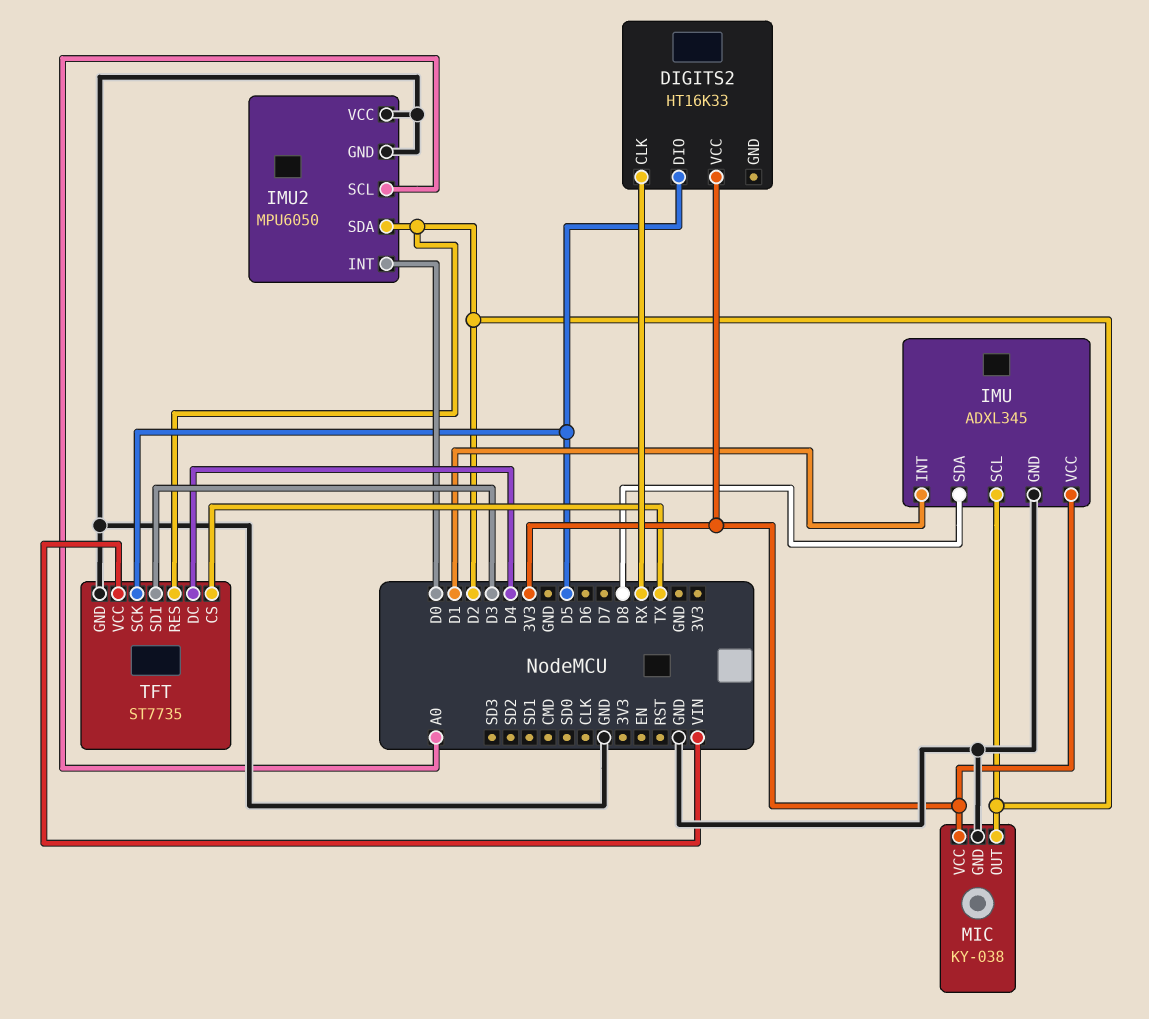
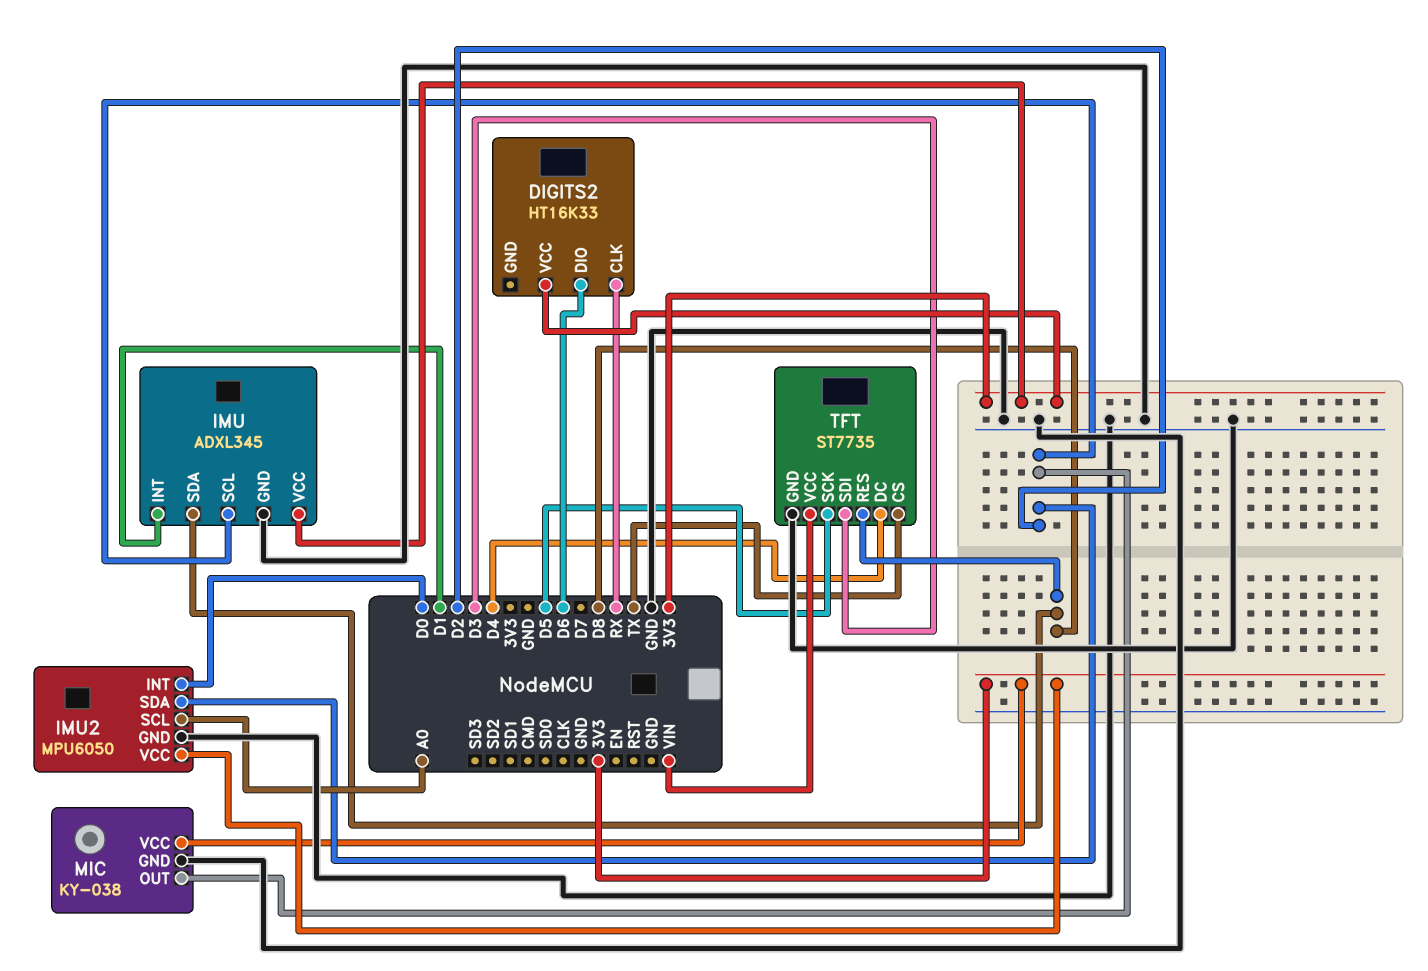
DIGITS2 pin DIO: D5 -> D6
IMU2 pin VCC: GND -> 3V3
TFT pin RES: D2 -> D8

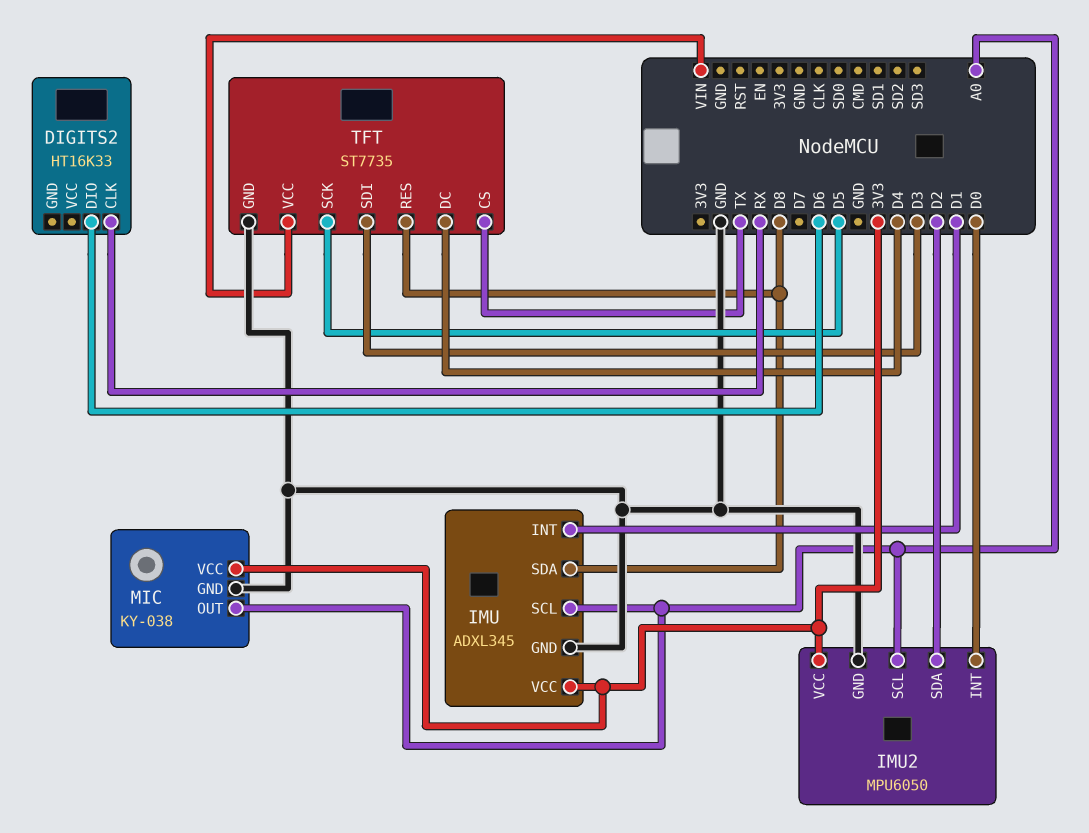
DIGITS2 pin VCC: 3V3 -> none
IMU pin SCL: D2 -> A0
MIC pin OUT: D2 -> A0

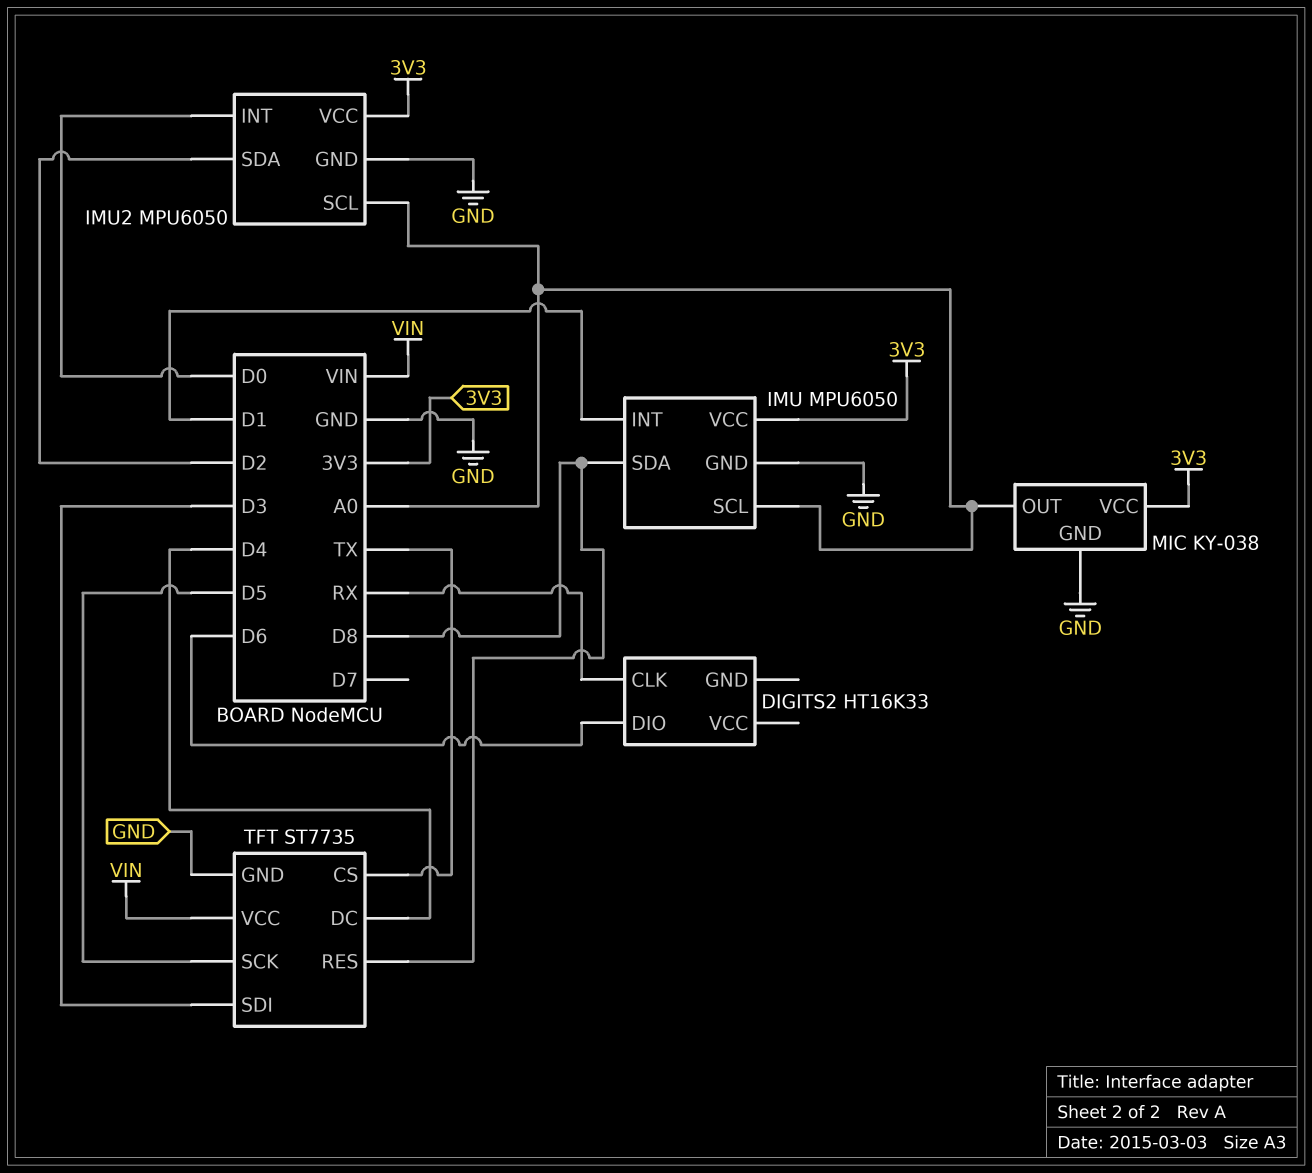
IMU: ADXL345 -> MPU6050

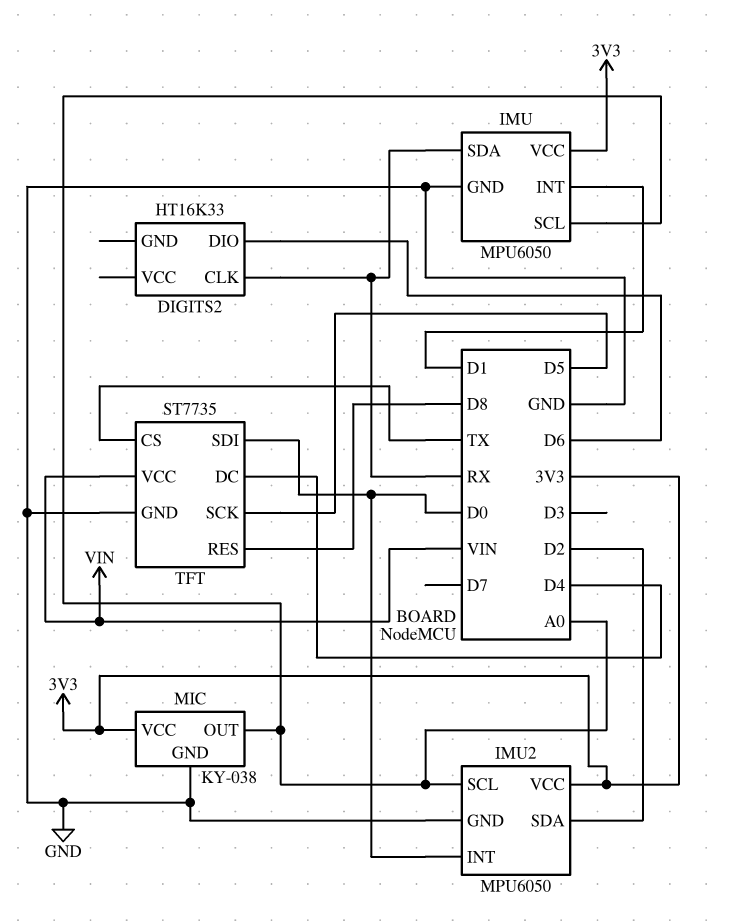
IMU pin SDA: D8 -> RX
TFT pin SDI: D3 -> D0

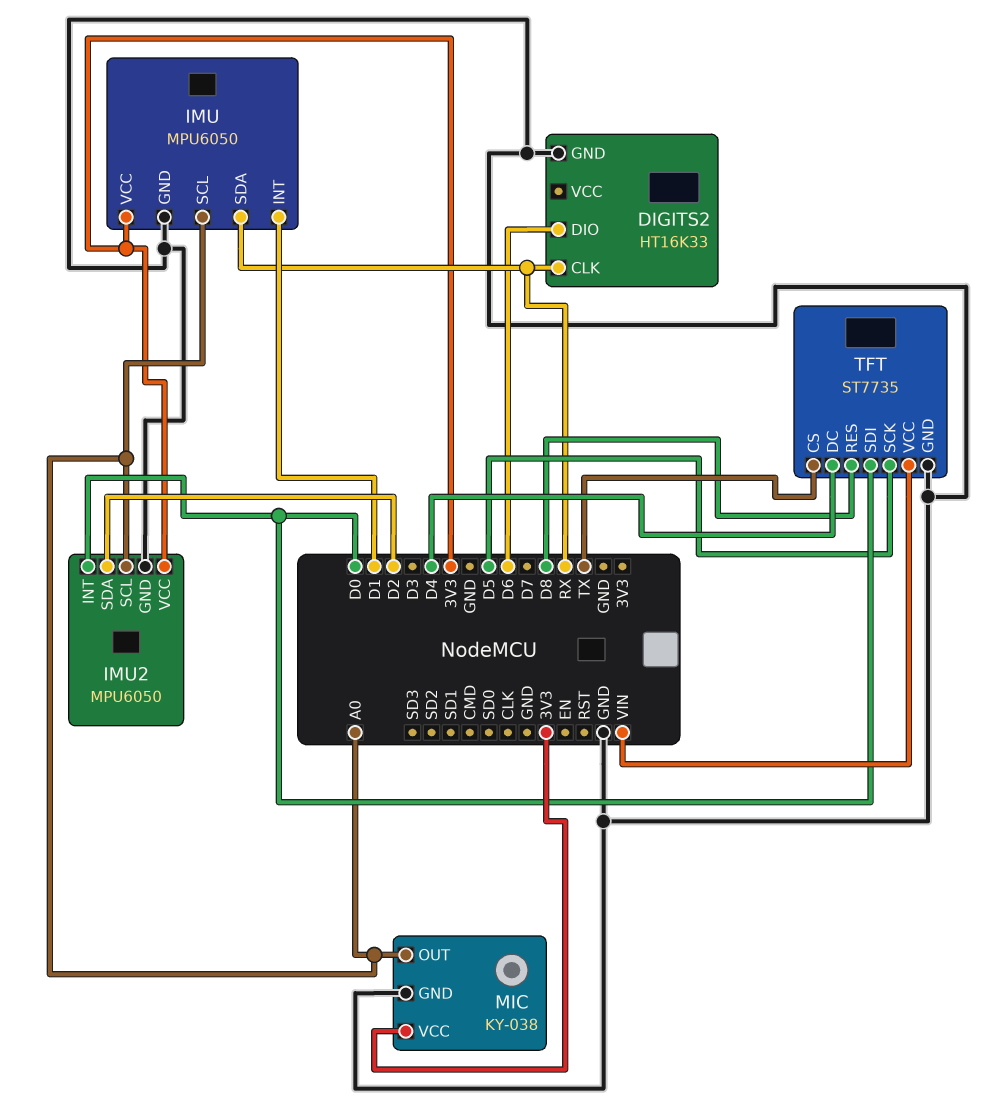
DIGITS2 pin GND: none -> GND

